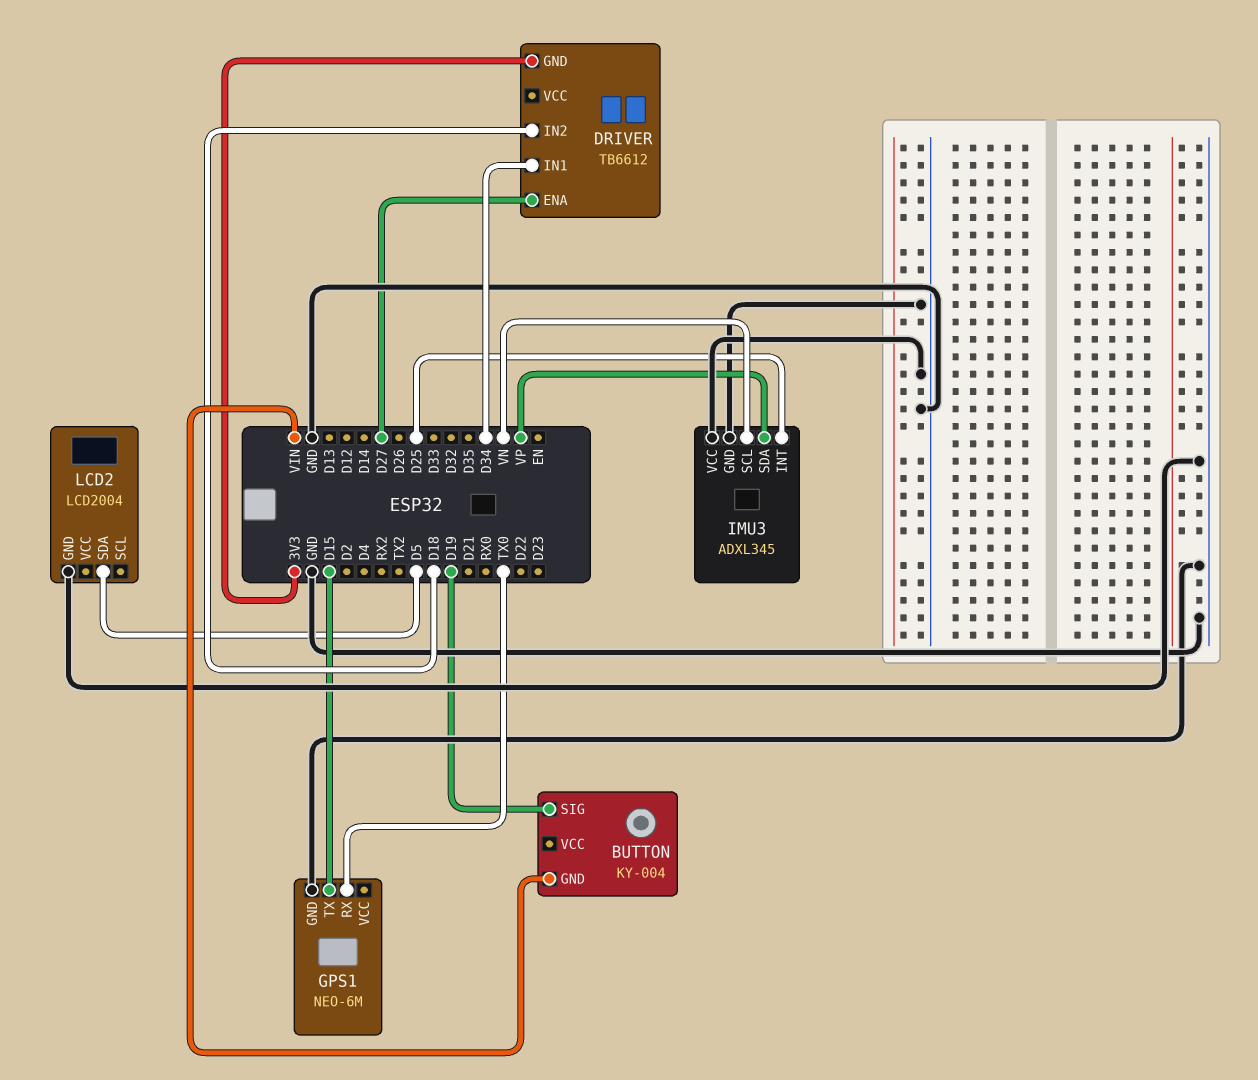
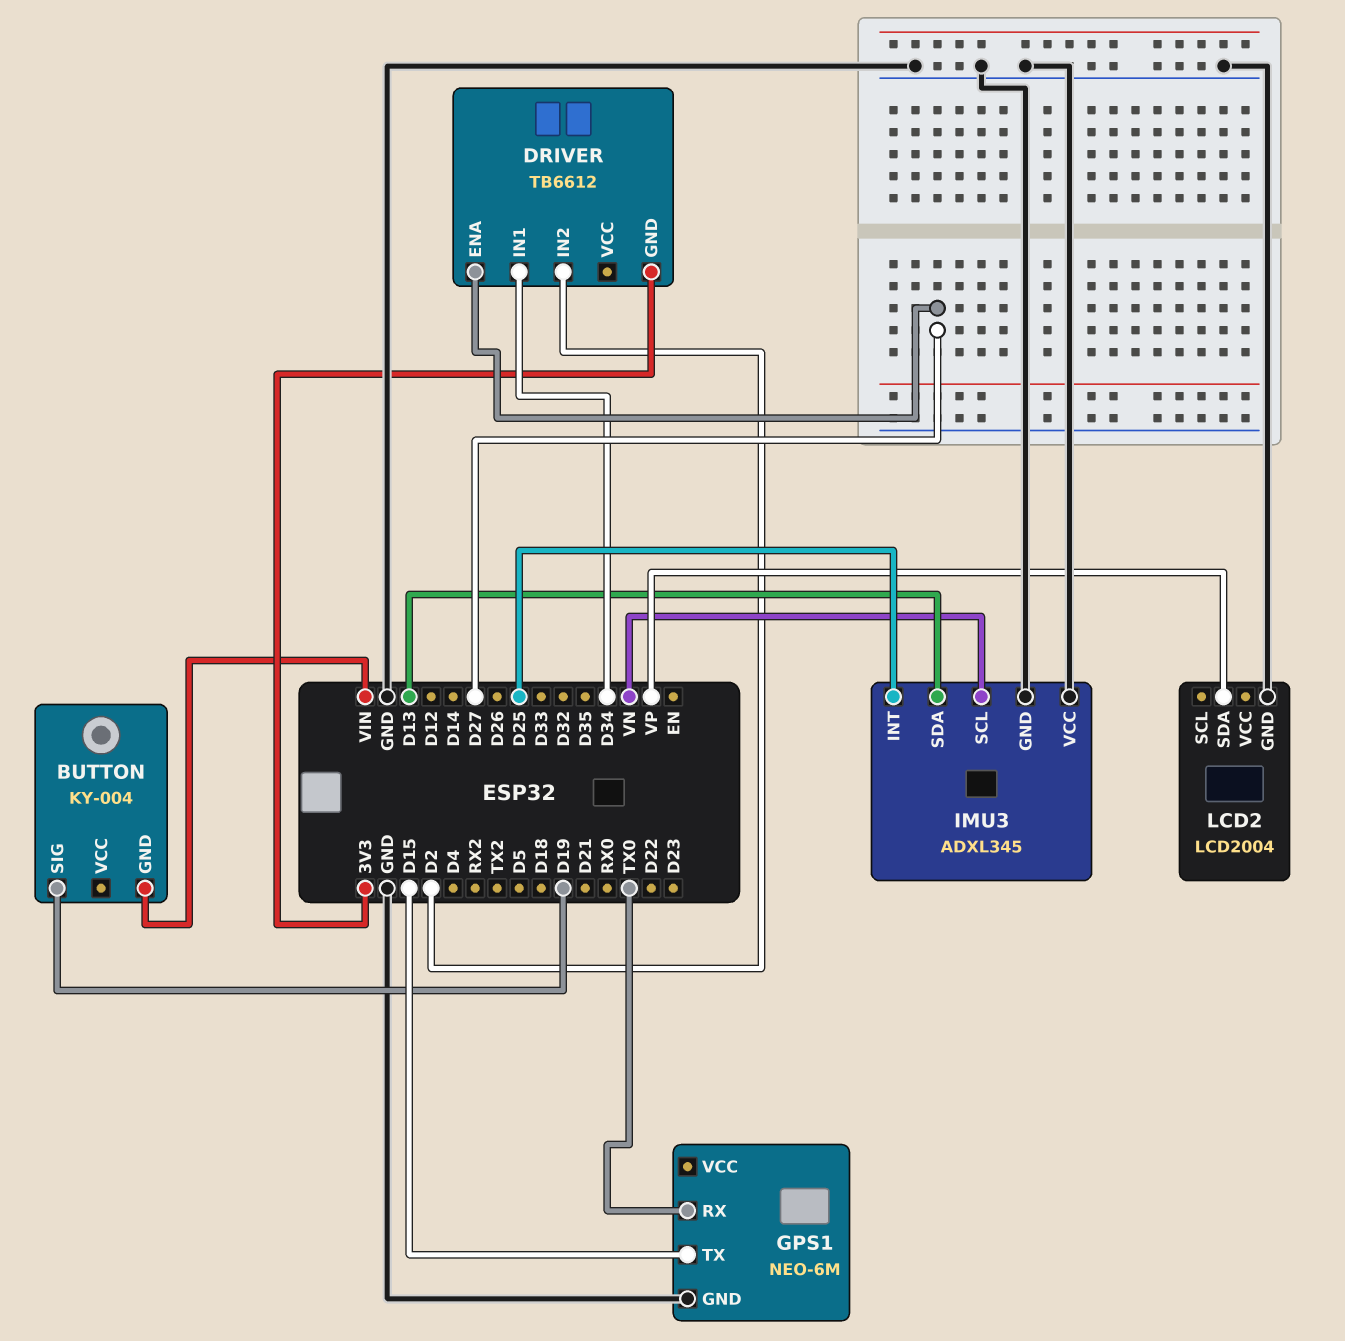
DRIVER pin IN2: D18 -> D2
IMU3 pin SDA: VP -> D13
LCD2 pin SDA: D5 -> VP

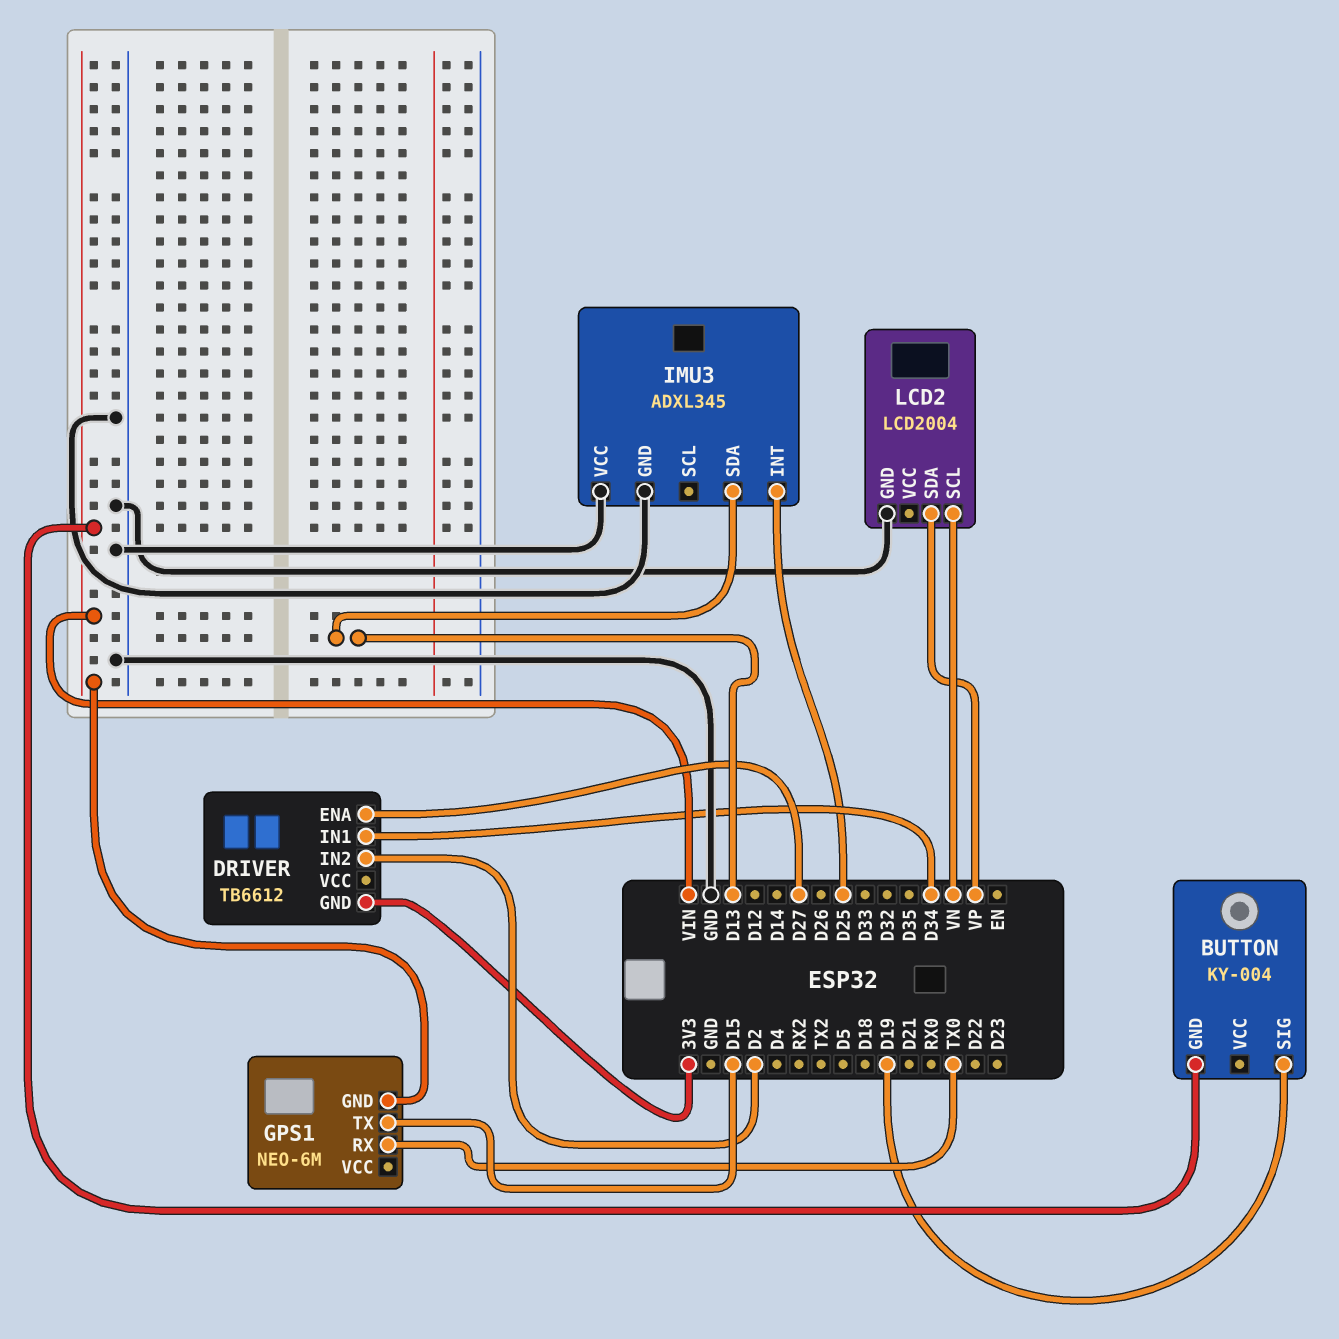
GPS1 pin GND: GND -> VIN
IMU3 pin SCL: VN -> none
LCD2 pin SCL: none -> VN

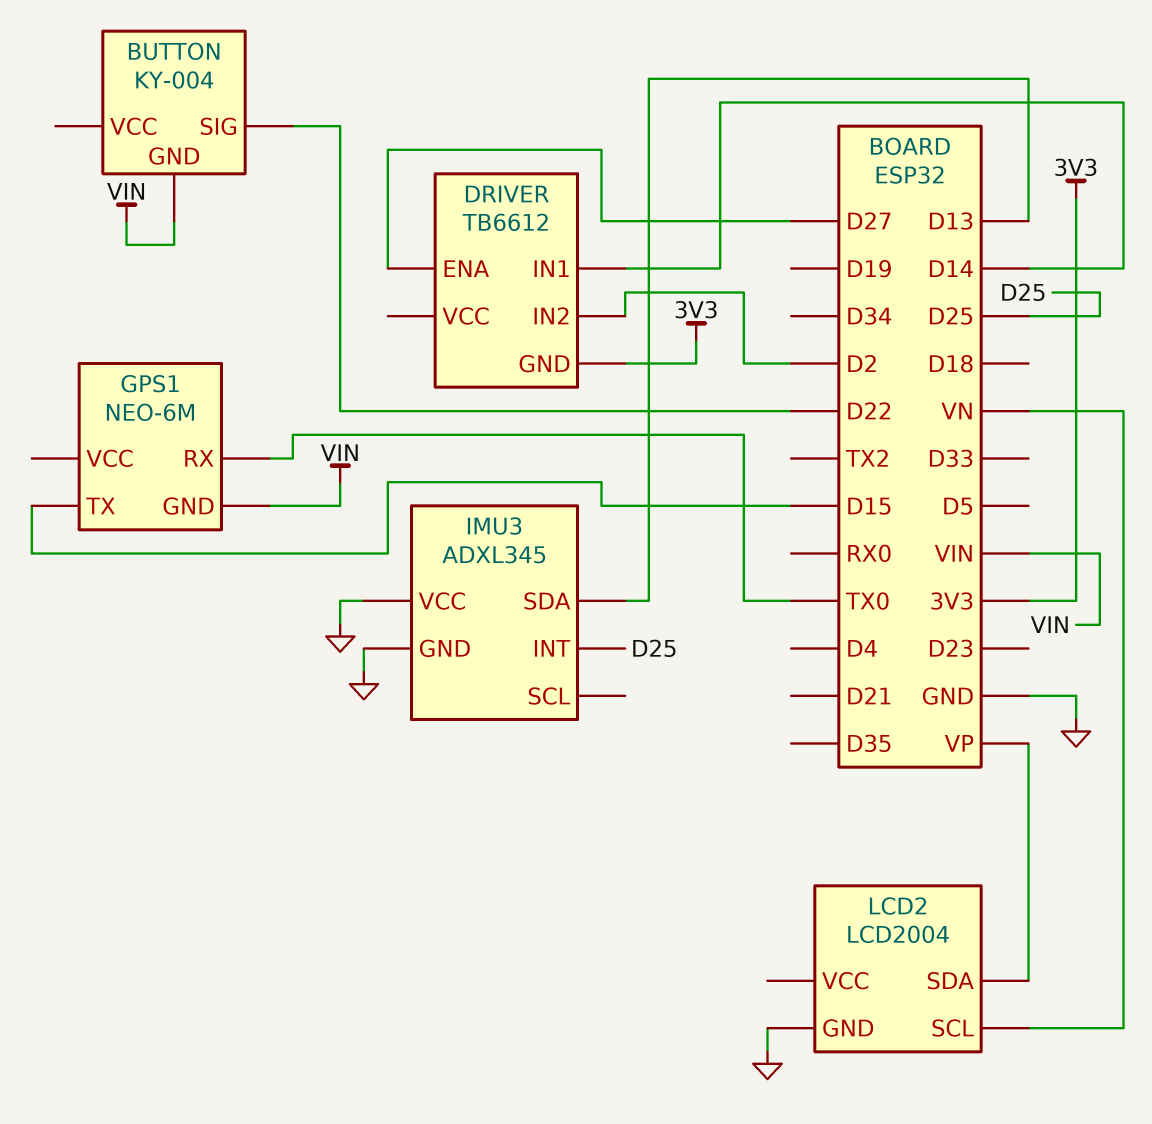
BUTTON pin SIG: D19 -> D22
DRIVER pin IN1: D34 -> D14

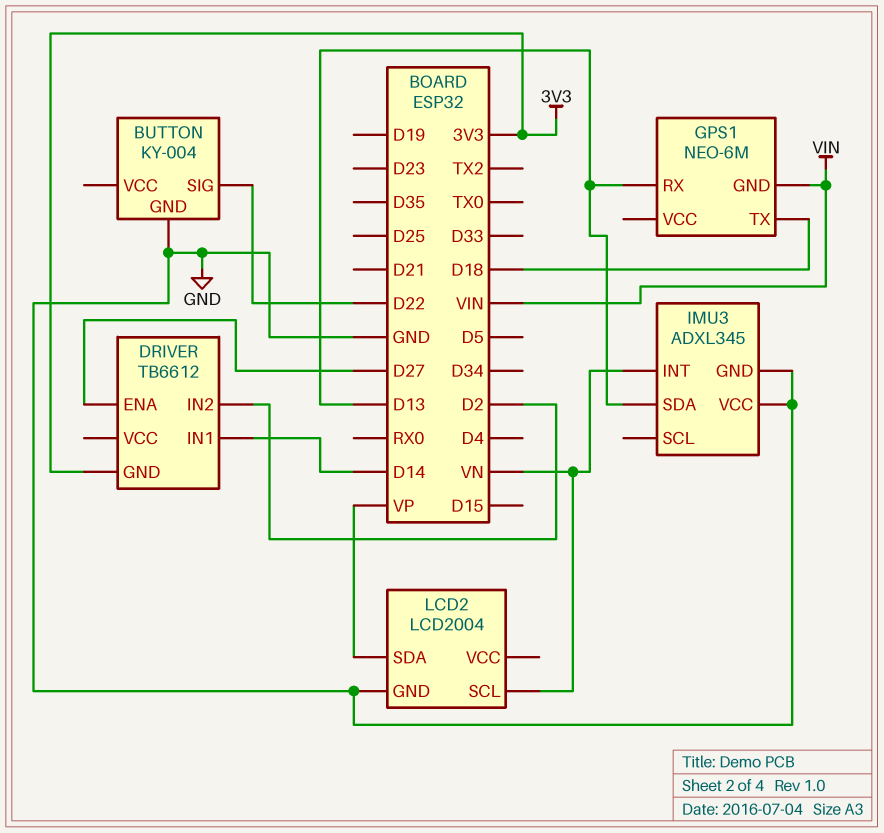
BUTTON pin GND: VIN -> GND
GPS1 pin RX: TX0 -> D13
GPS1 pin TX: D15 -> D18
IMU3 pin INT: D25 -> VN

